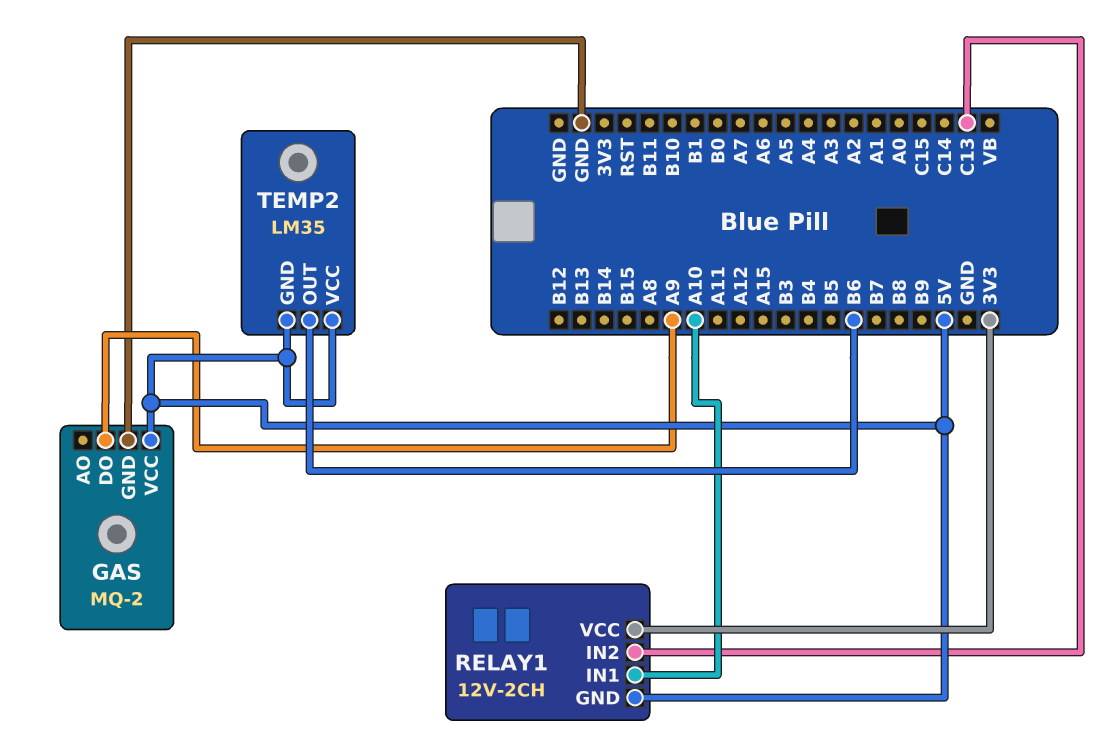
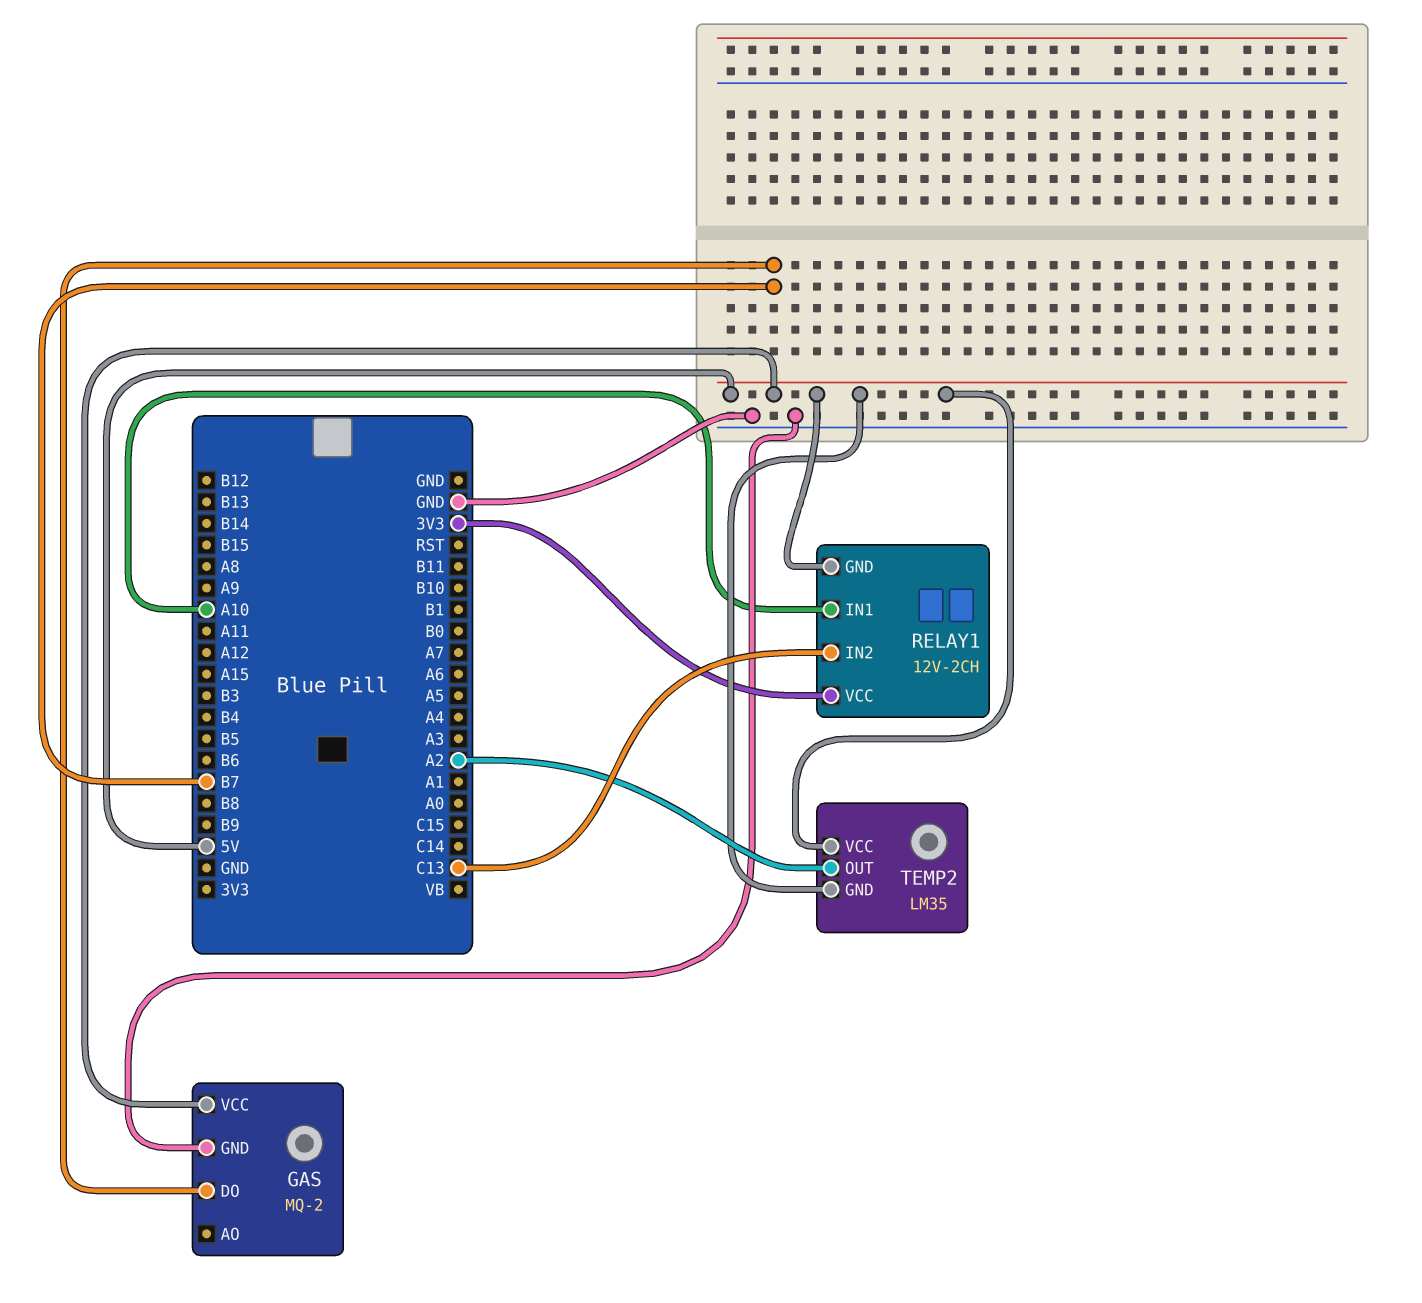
GAS pin DO: A9 -> B7
TEMP2 pin OUT: B6 -> A2

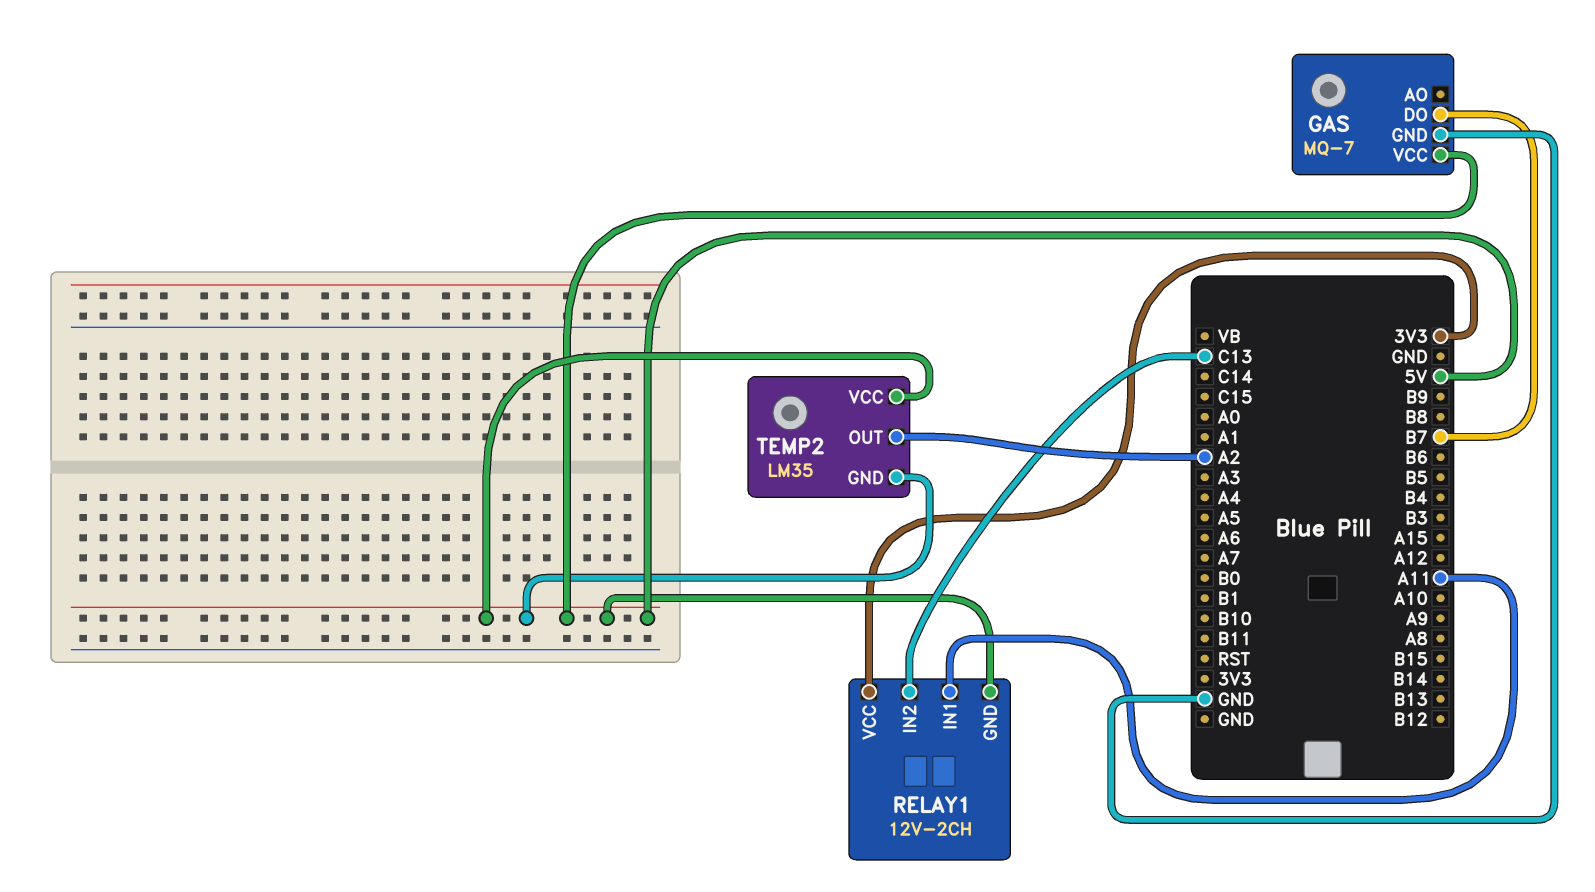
GAS: MQ-2 -> MQ-7
RELAY1 pin IN1: A10 -> A11

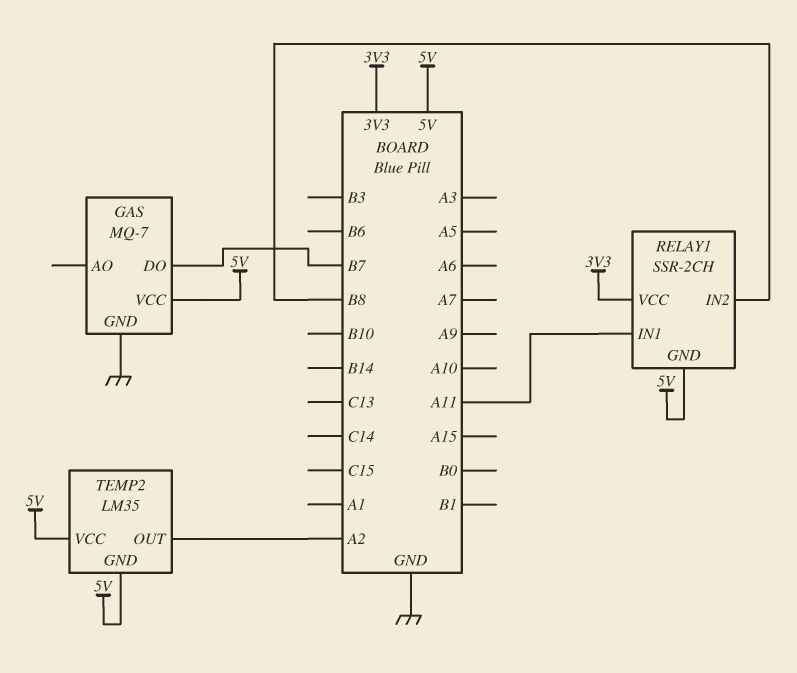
RELAY1: 12V-2CH -> SSR-2CH
RELAY1 pin IN2: C13 -> B8

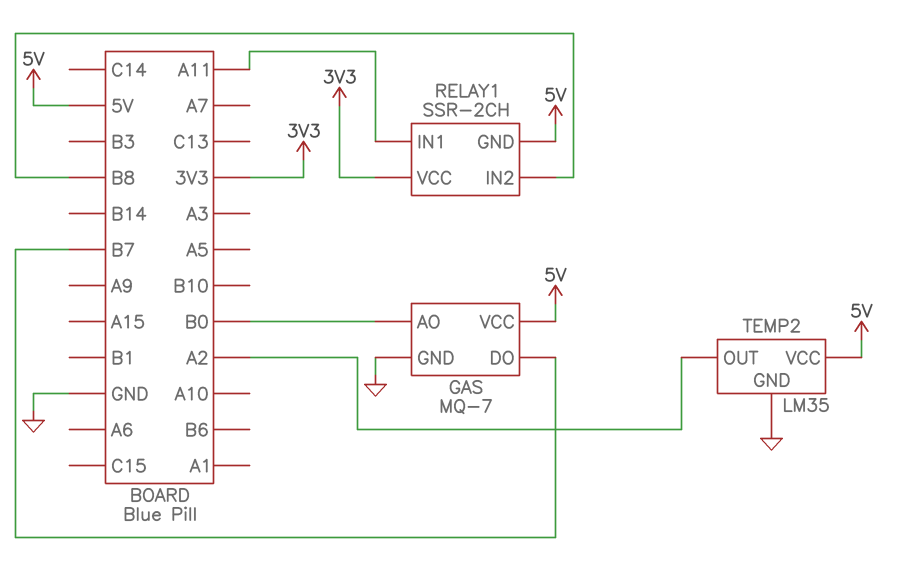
GAS pin AO: none -> B0
TEMP2 pin GND: 5V -> GND

